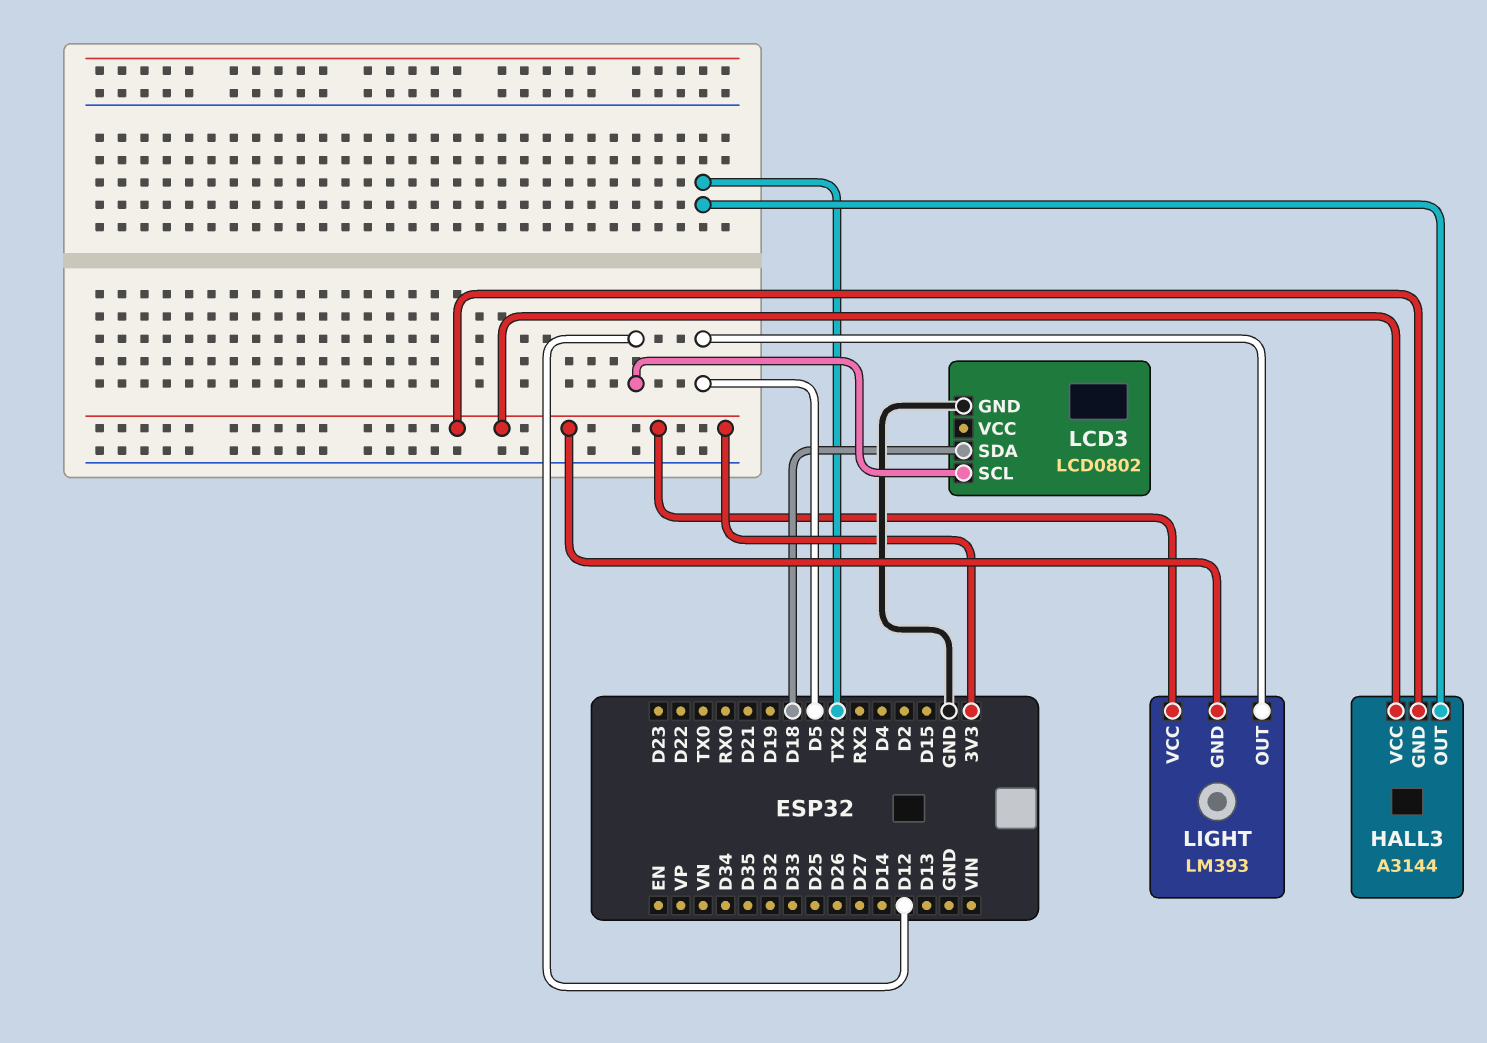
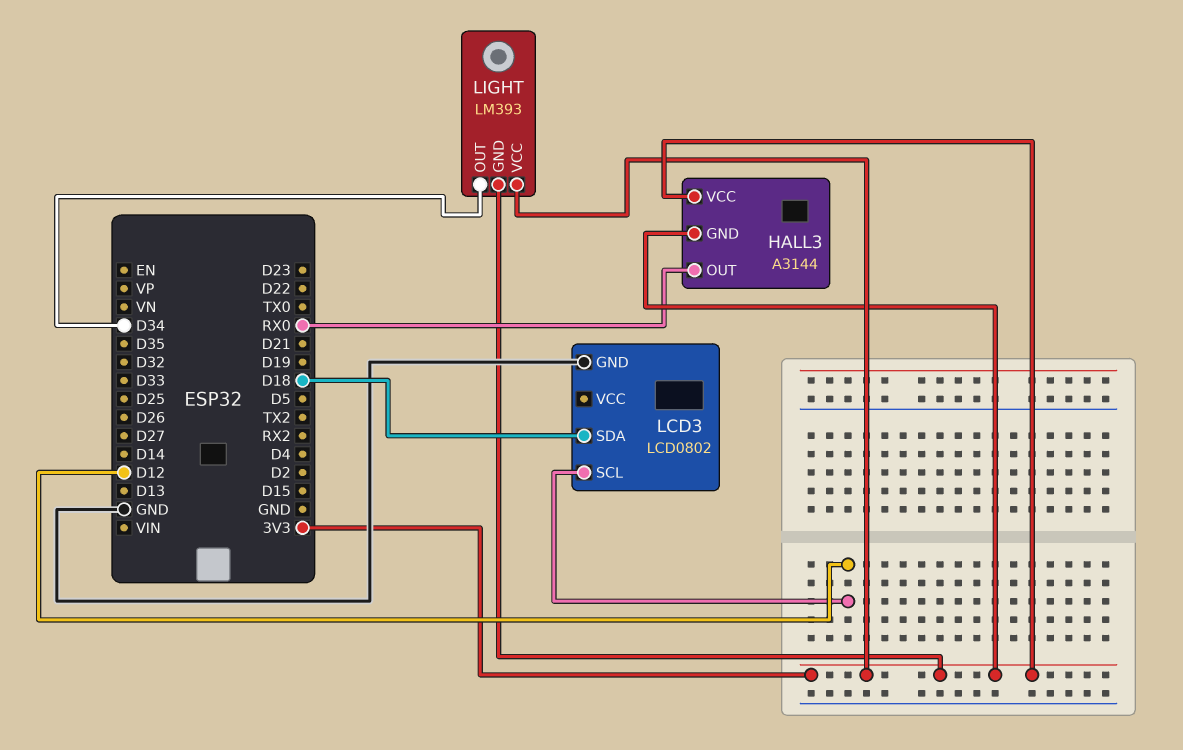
HALL3 pin OUT: TX2 -> RX0
LIGHT pin OUT: D5 -> D34

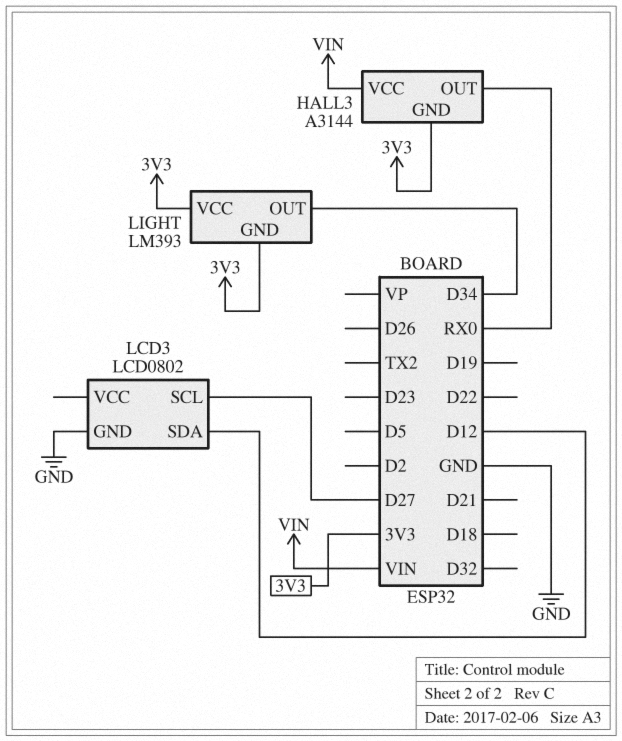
HALL3 pin VCC: 3V3 -> VIN
LCD3 pin SCL: D12 -> D27
LCD3 pin SDA: D18 -> D12

